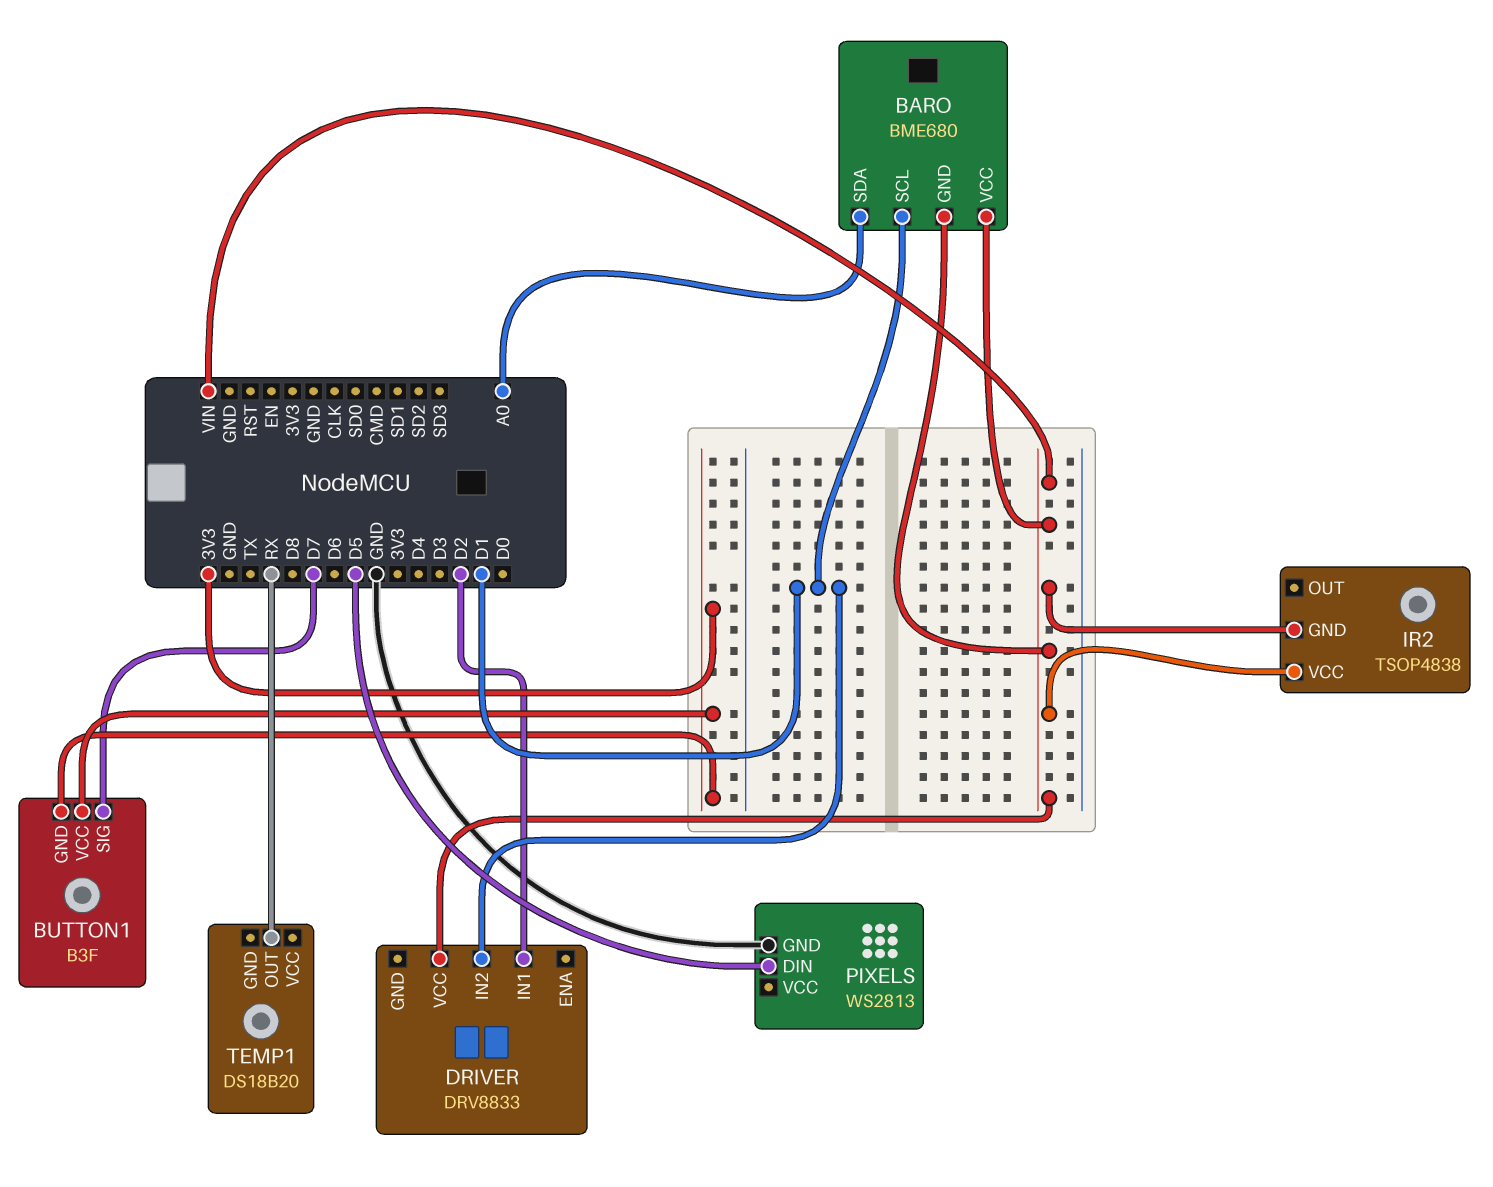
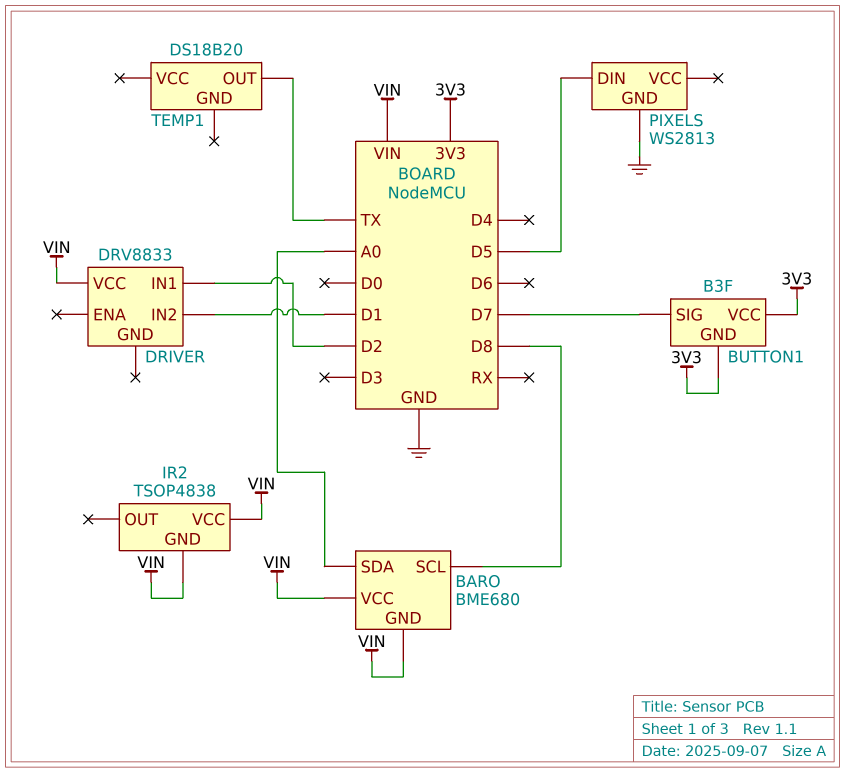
BARO pin SCL: D1 -> D8
TEMP1 pin OUT: RX -> TX

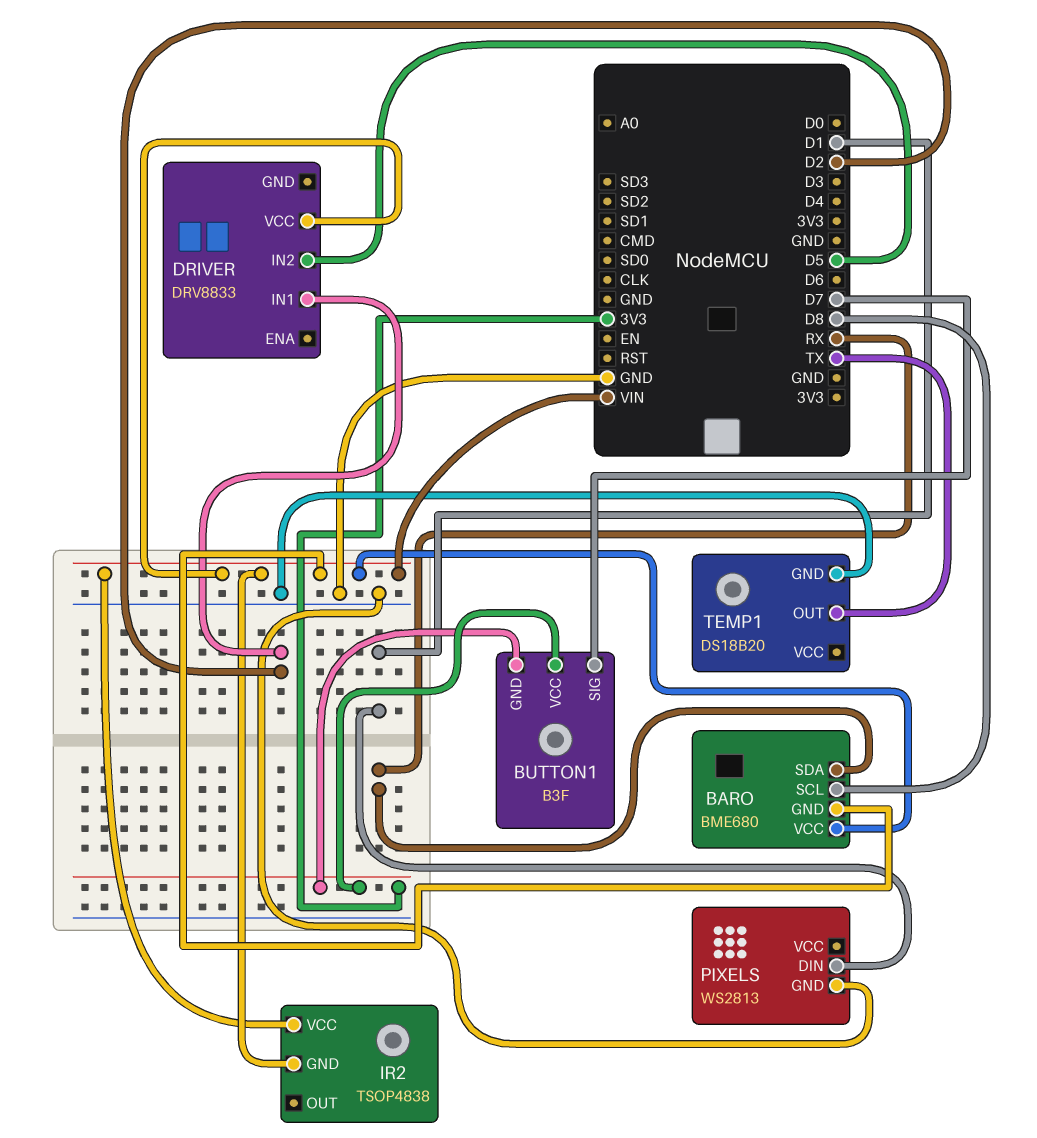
BARO pin SDA: A0 -> RX
DRIVER pin IN2: D1 -> D5
PIXELS pin DIN: D5 -> D1
TEMP1 pin GND: none -> GND

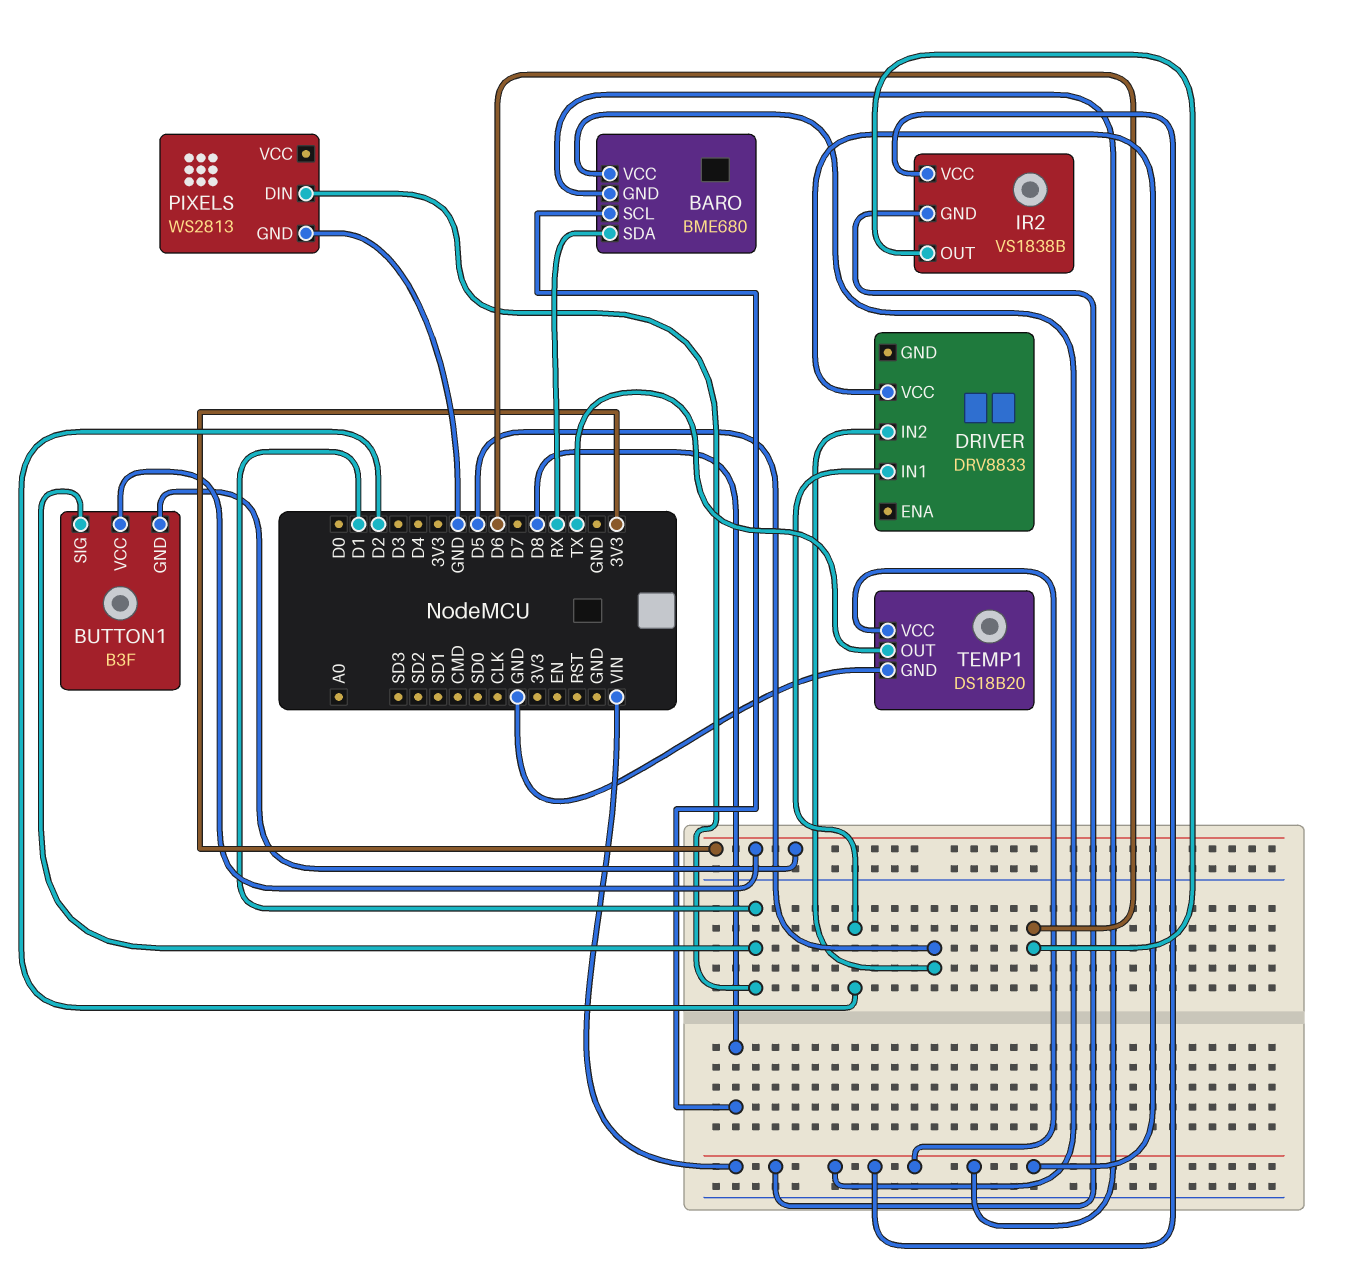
BUTTON1 pin SIG: D7 -> D1
IR2: TSOP4838 -> VS1838B
IR2 pin OUT: none -> D6
TEMP1 pin VCC: none -> VIN

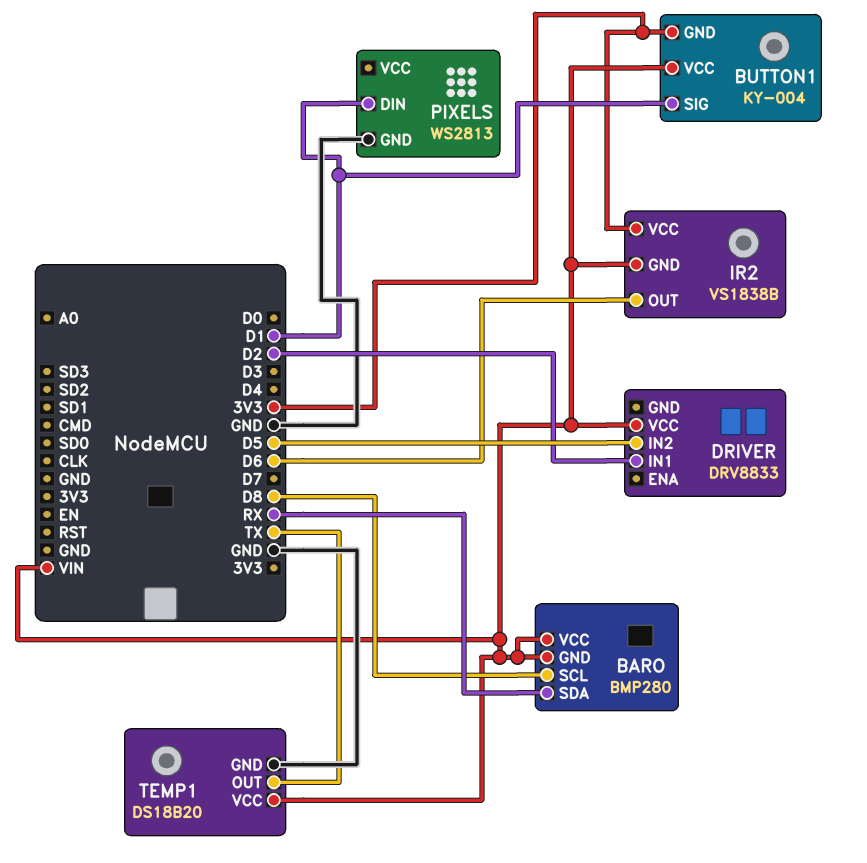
BARO: BME680 -> BMP280
BUTTON1: B3F -> KY-004
BUTTON1 pin VCC: 3V3 -> VIN
IR2 pin VCC: VIN -> 3V3

